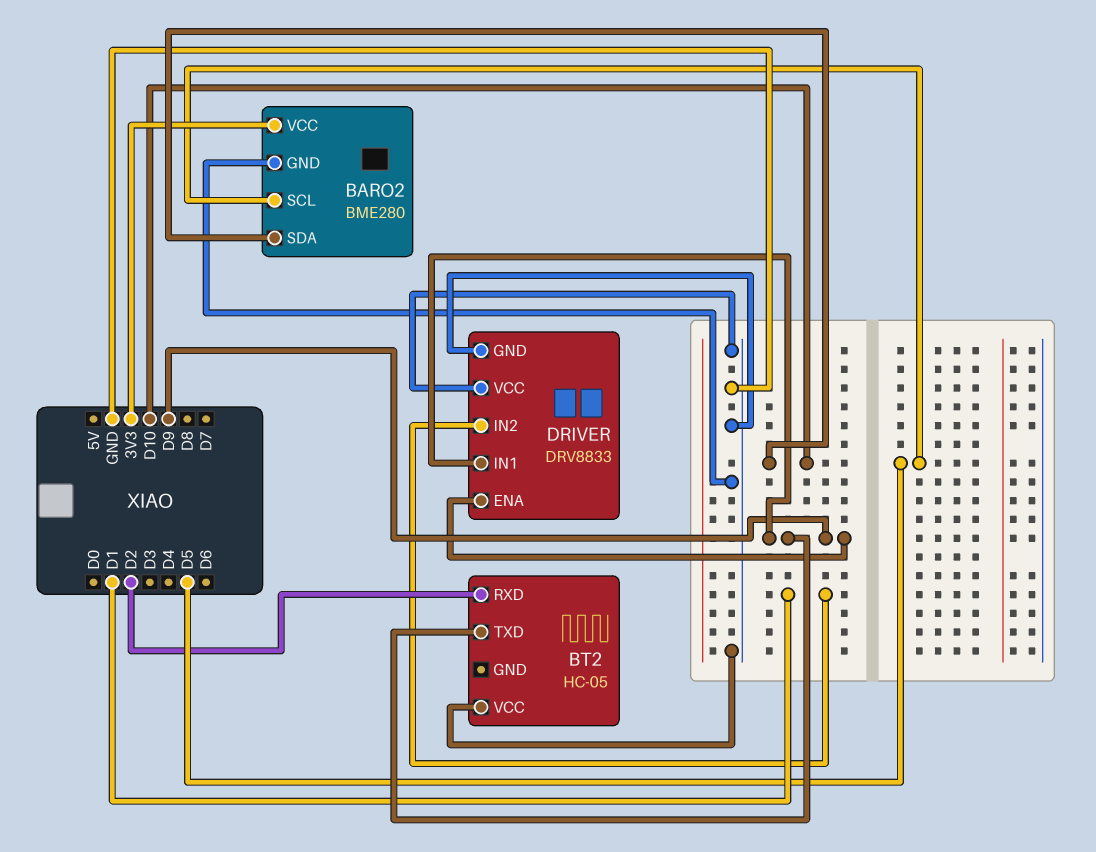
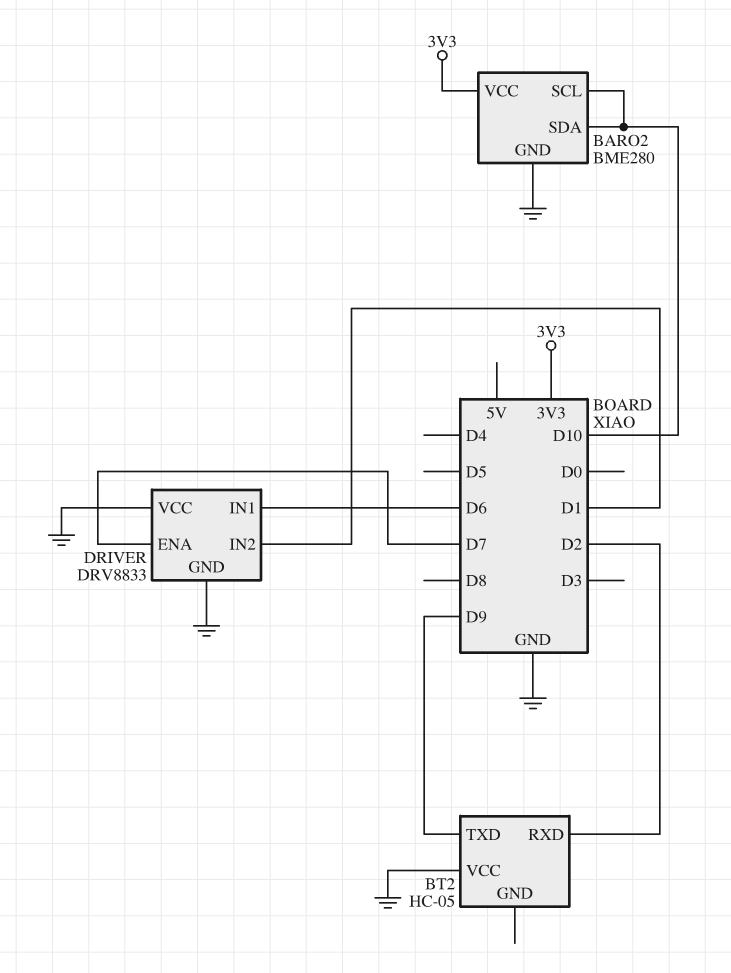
BARO2 pin SCL: D5 -> D10
DRIVER pin ENA: D9 -> D7
DRIVER pin IN1: D9 -> D6

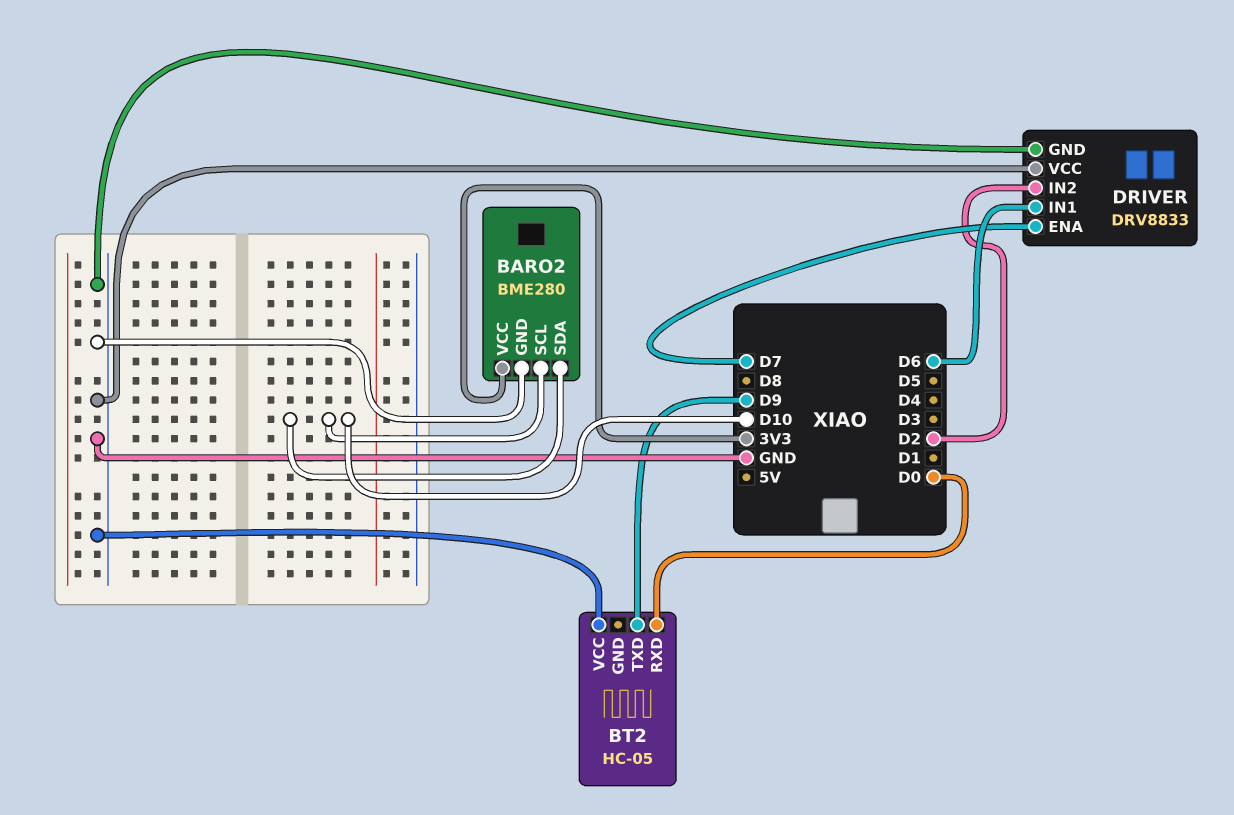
BT2 pin RXD: D2 -> D0
DRIVER pin IN2: D1 -> D2

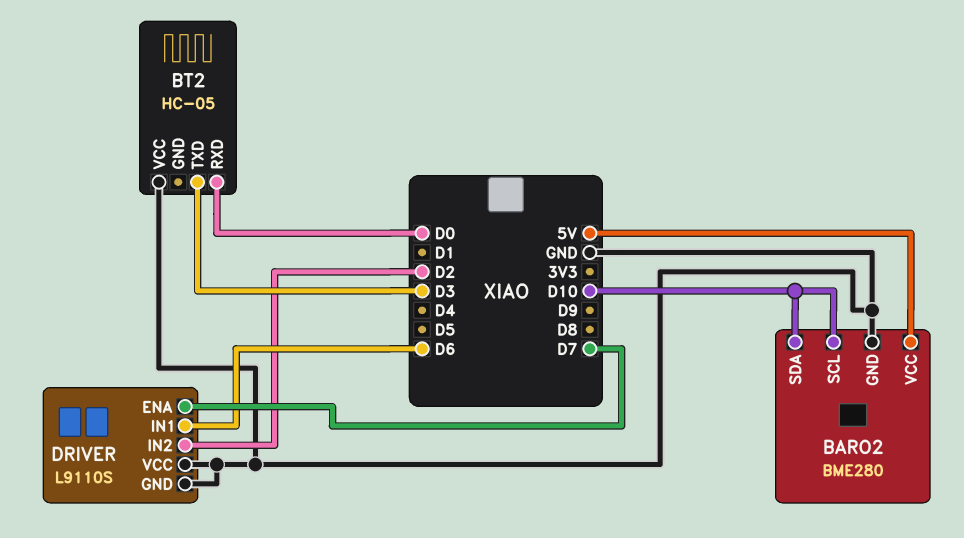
BARO2 pin VCC: 3V3 -> 5V
BT2 pin TXD: D9 -> D3
DRIVER: DRV8833 -> L9110S

